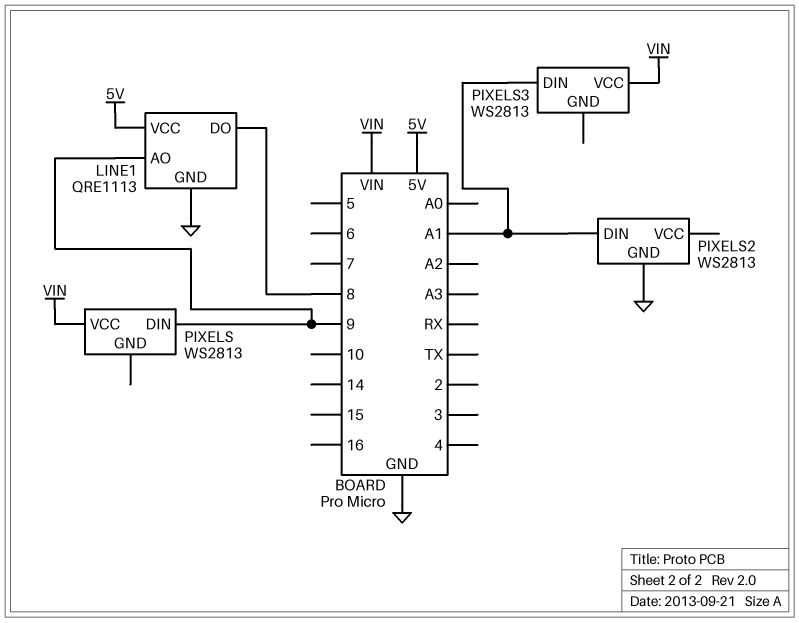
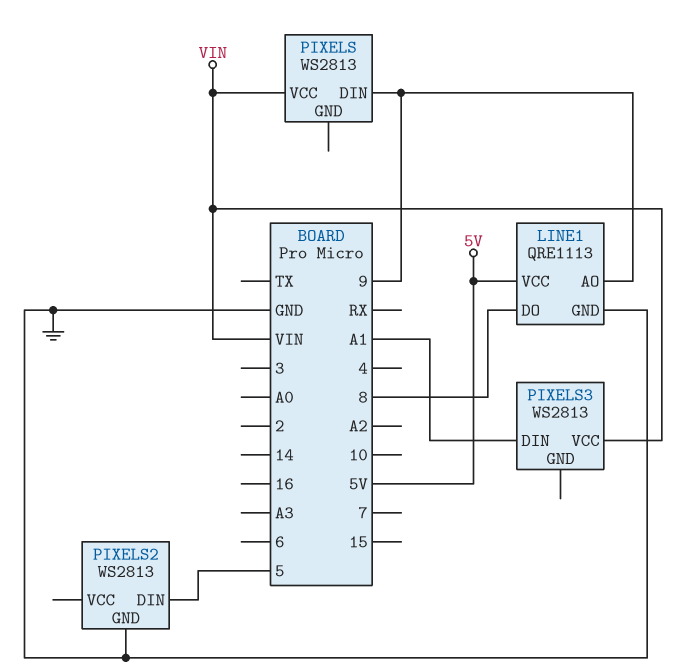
PIXELS2 pin DIN: A1 -> 5

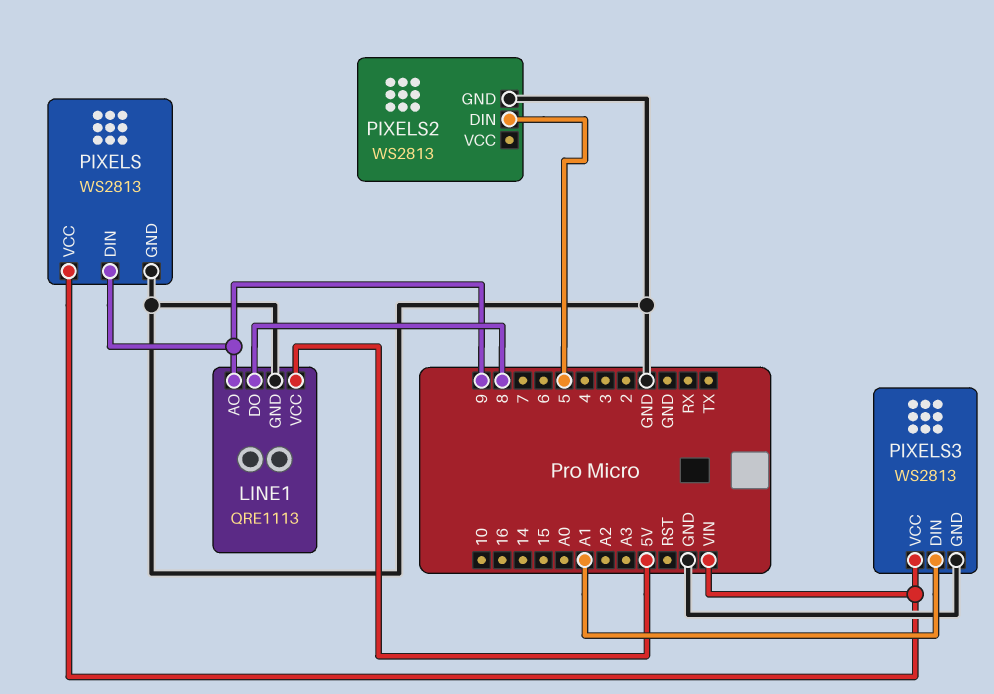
PIXELS pin GND: none -> GND
PIXELS3 pin GND: none -> GND

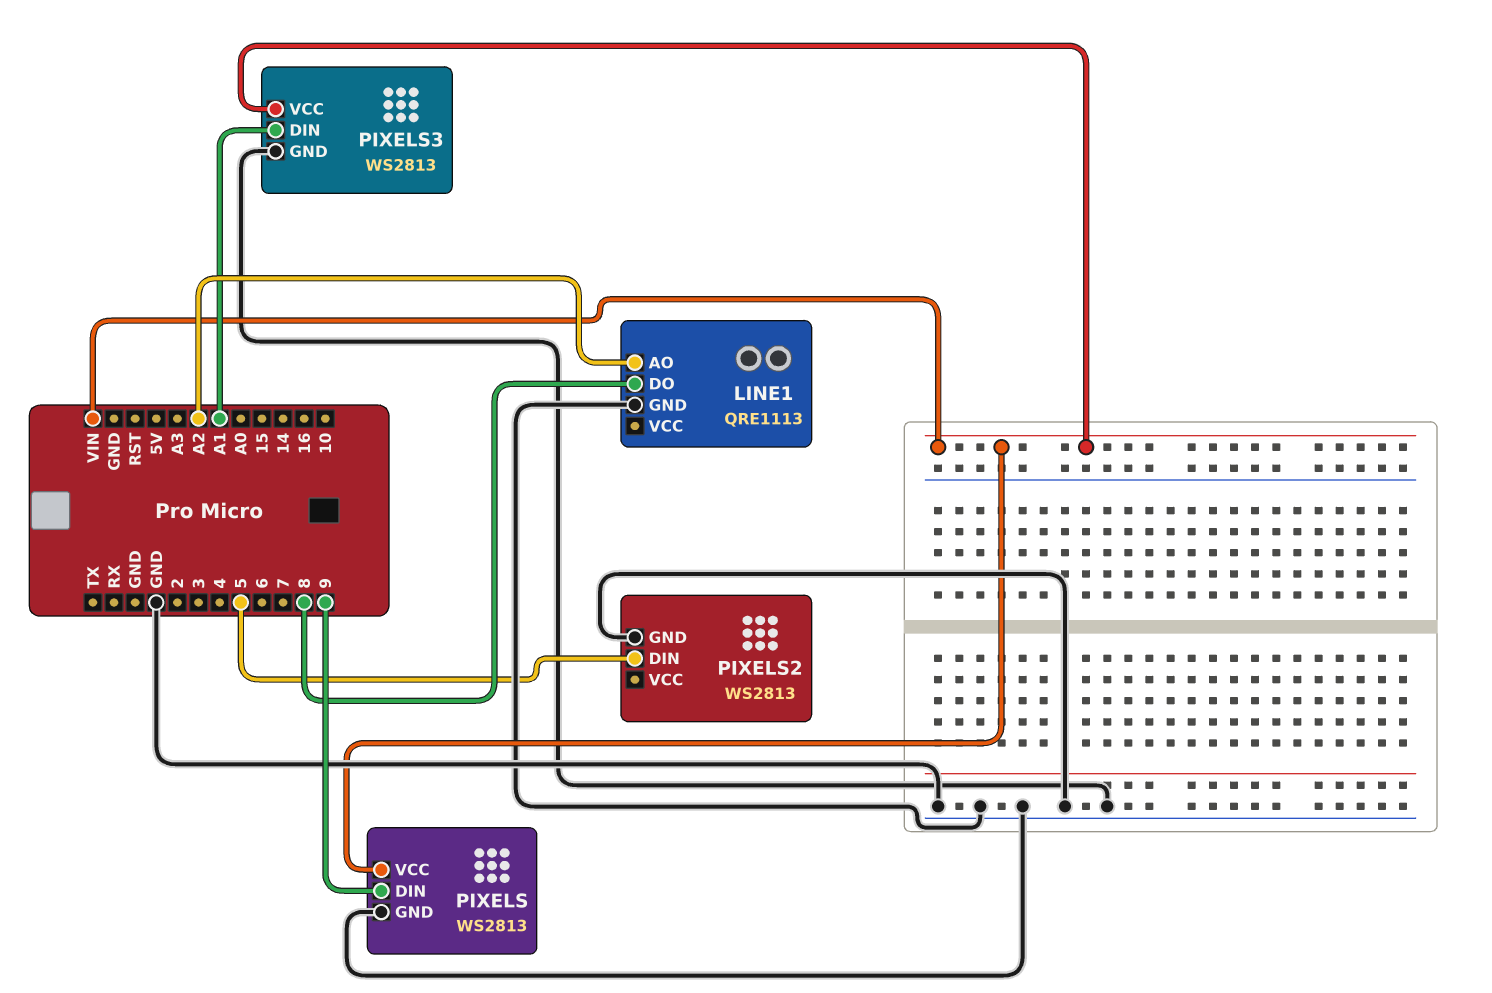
LINE1 pin AO: 9 -> A2
LINE1 pin VCC: 5V -> none

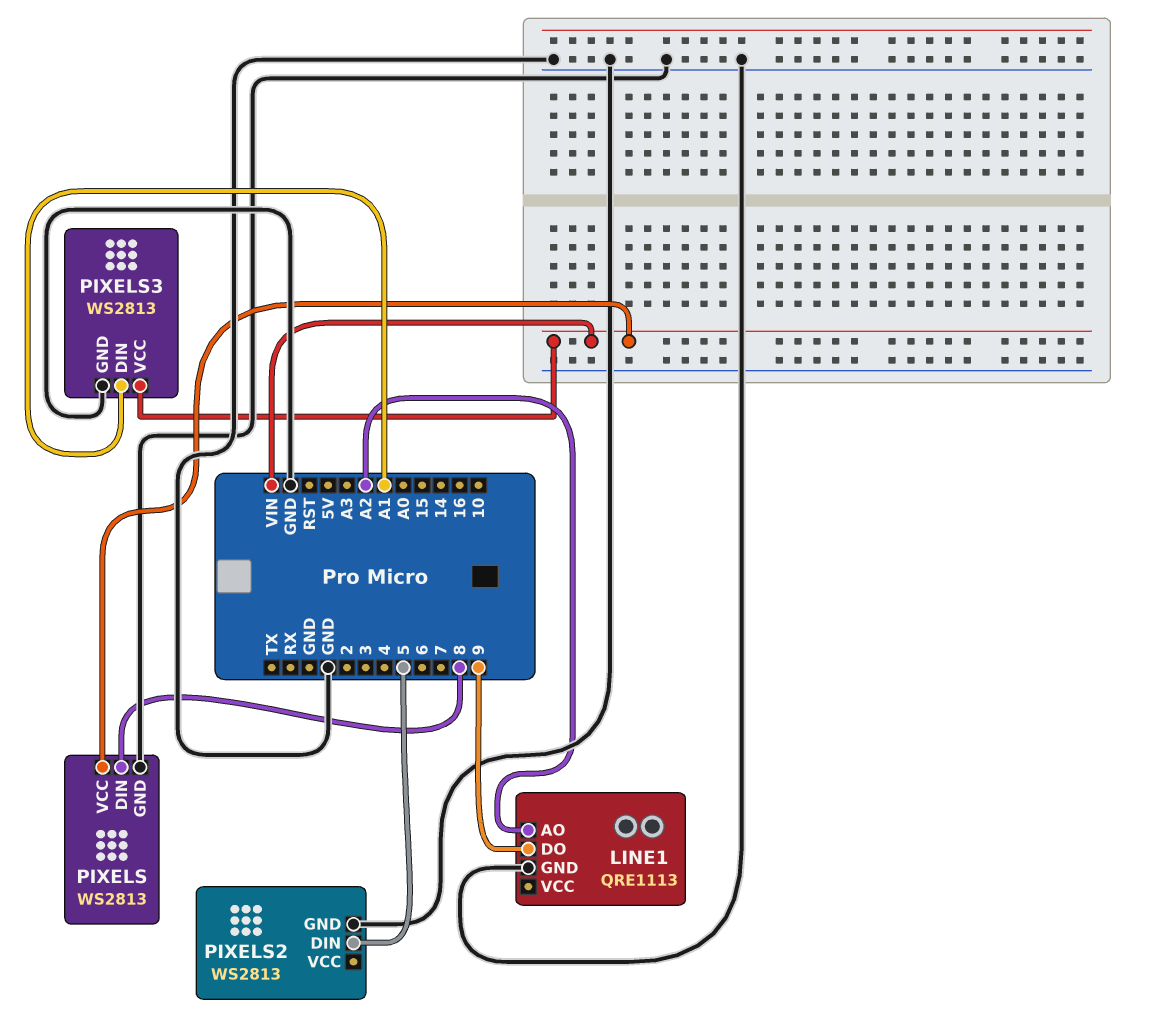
LINE1 pin DO: 8 -> 9
PIXELS pin DIN: 9 -> 8

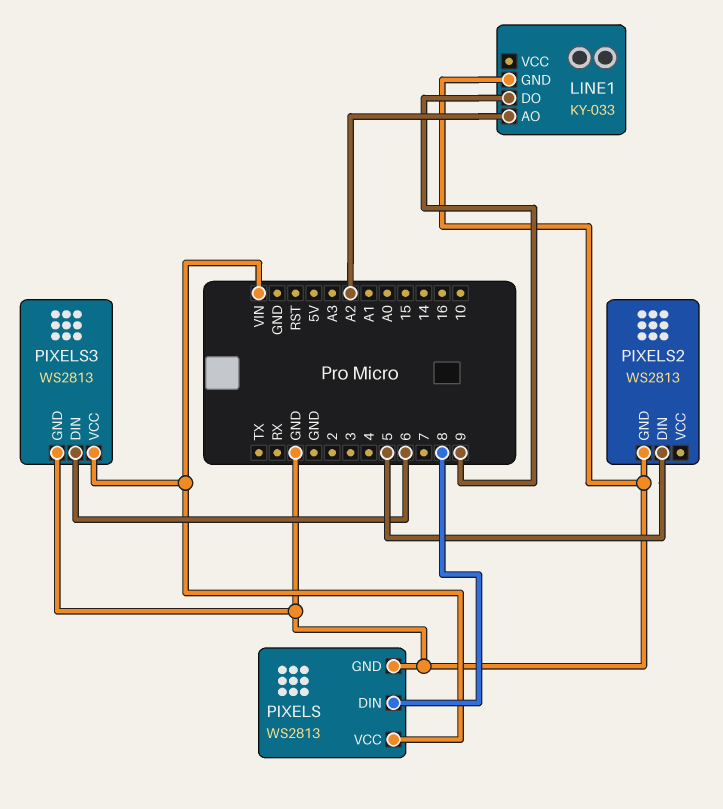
LINE1: QRE1113 -> KY-033
PIXELS3 pin DIN: A1 -> 6

